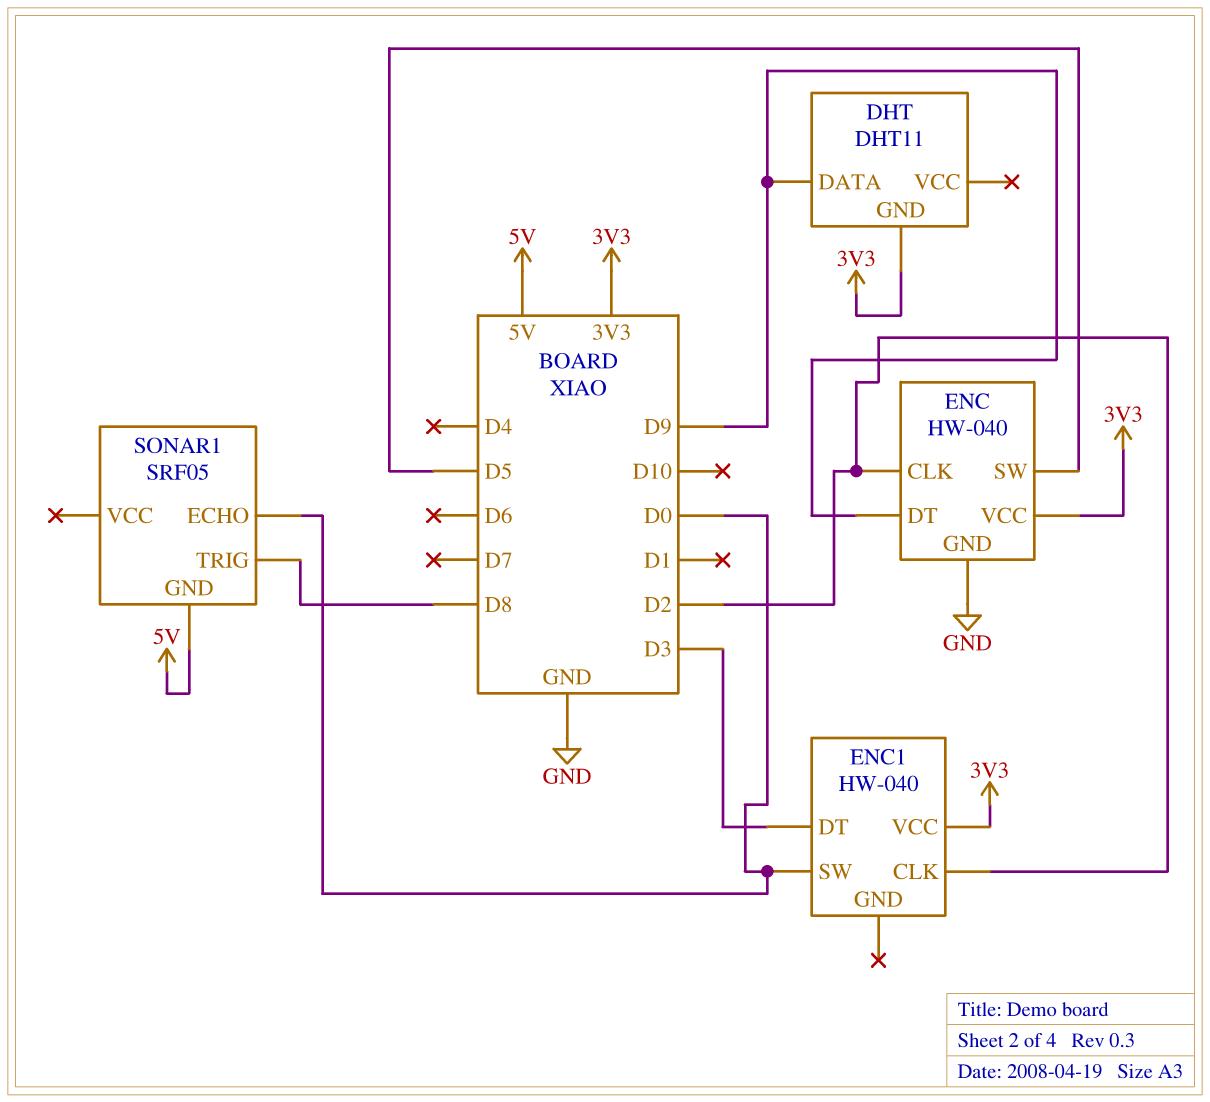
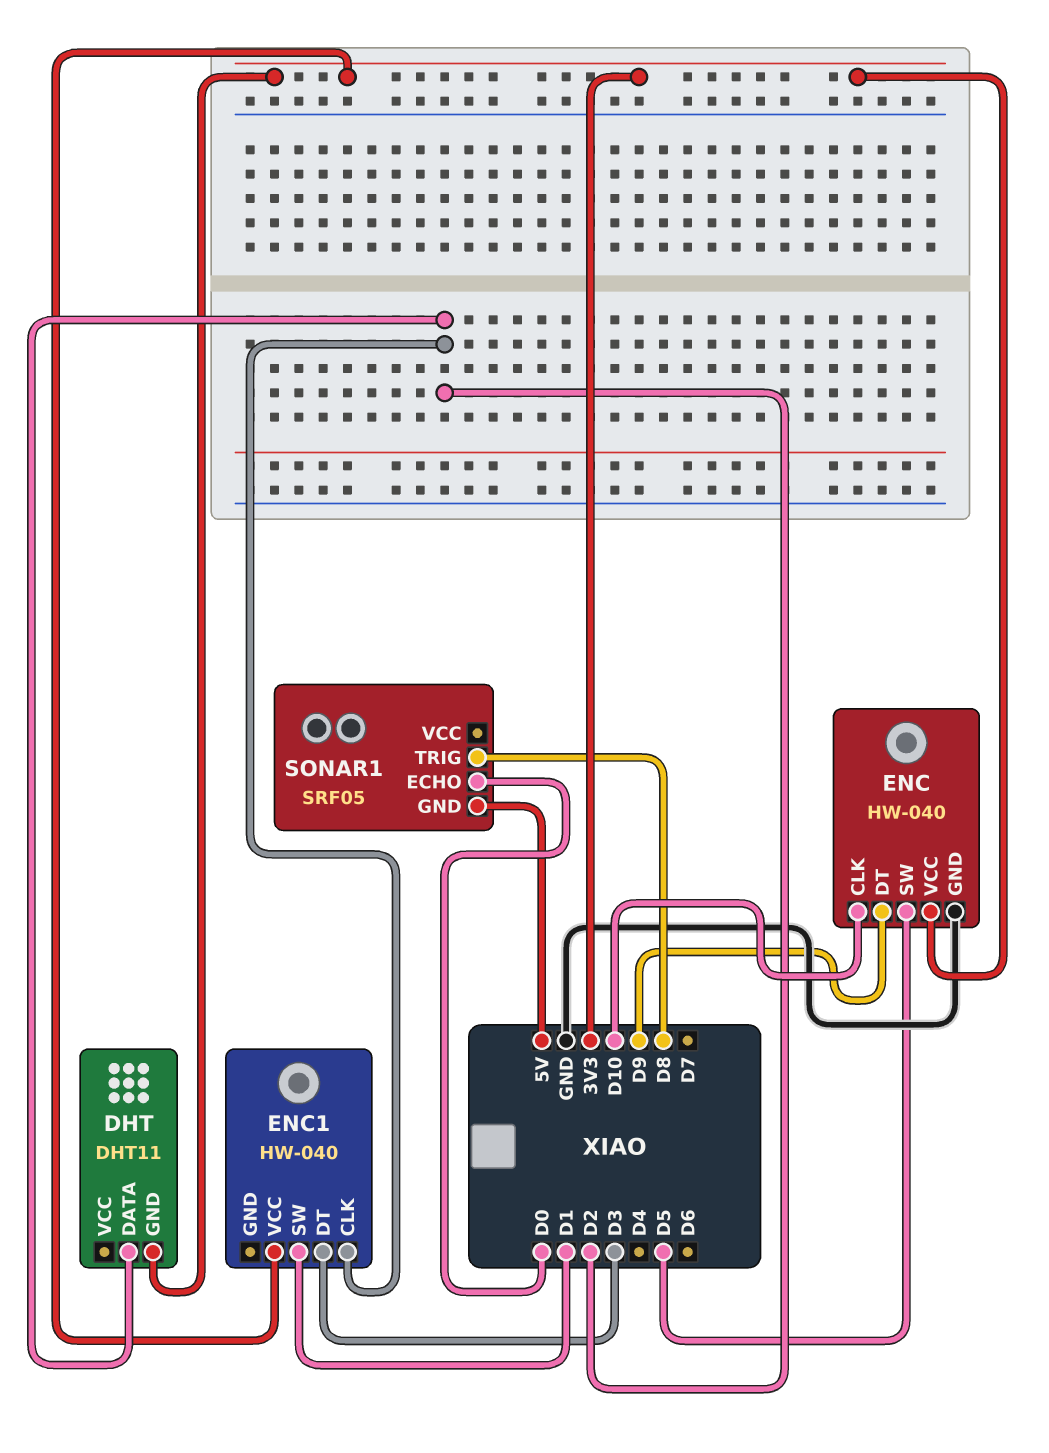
DHT pin DATA: D9 -> D2
ENC pin CLK: D2 -> D10
ENC1 pin SW: D0 -> D1

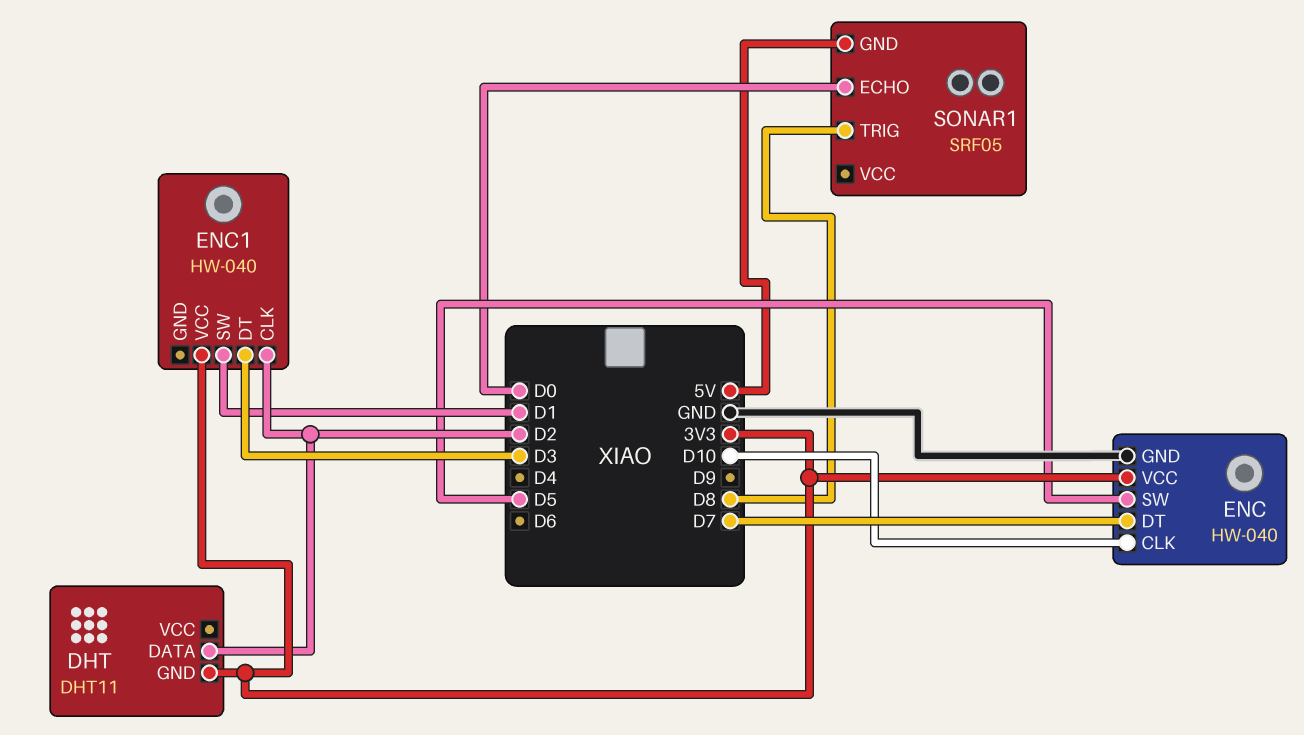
ENC pin DT: D9 -> D7

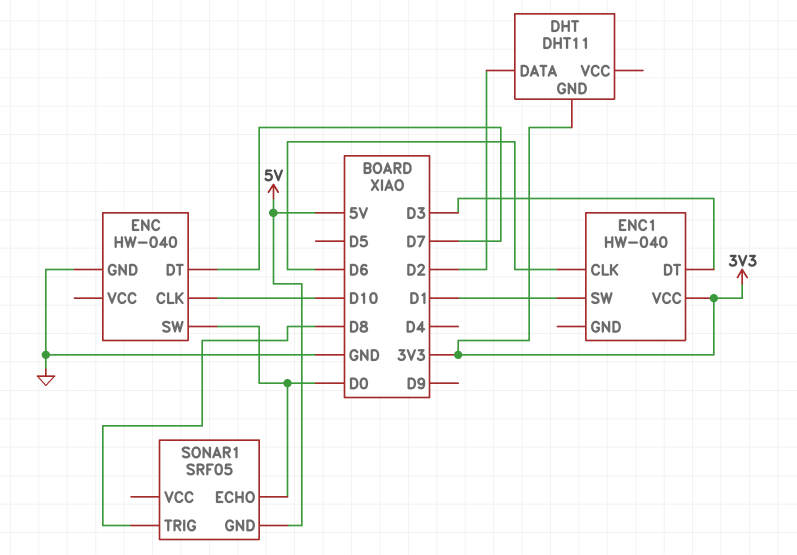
ENC pin SW: D5 -> D0
ENC pin VCC: 3V3 -> none
ENC1 pin CLK: D2 -> D6

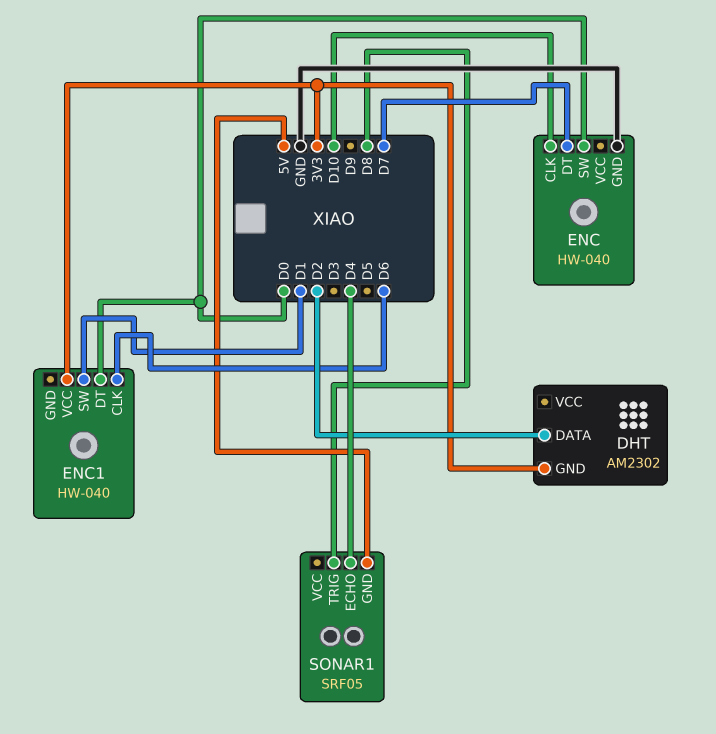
DHT: DHT11 -> AM2302
ENC1 pin DT: D3 -> D0
SONAR1 pin ECHO: D0 -> D4

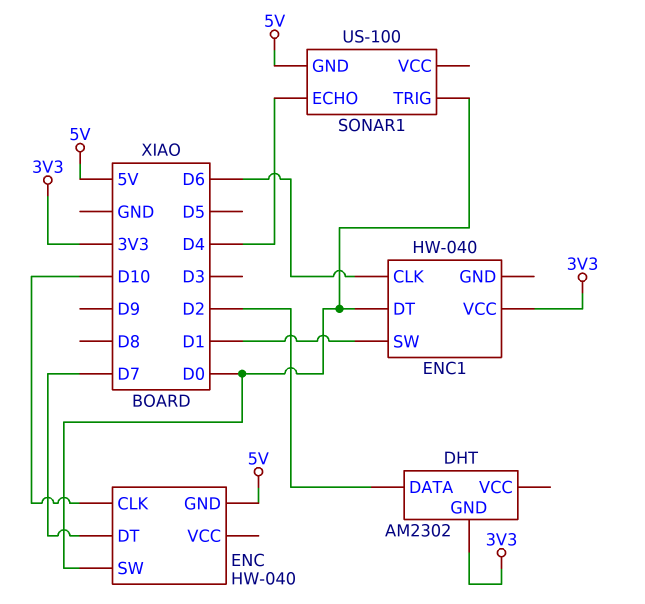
ENC pin GND: GND -> 5V
SONAR1: SRF05 -> US-100
SONAR1 pin TRIG: D8 -> D0

